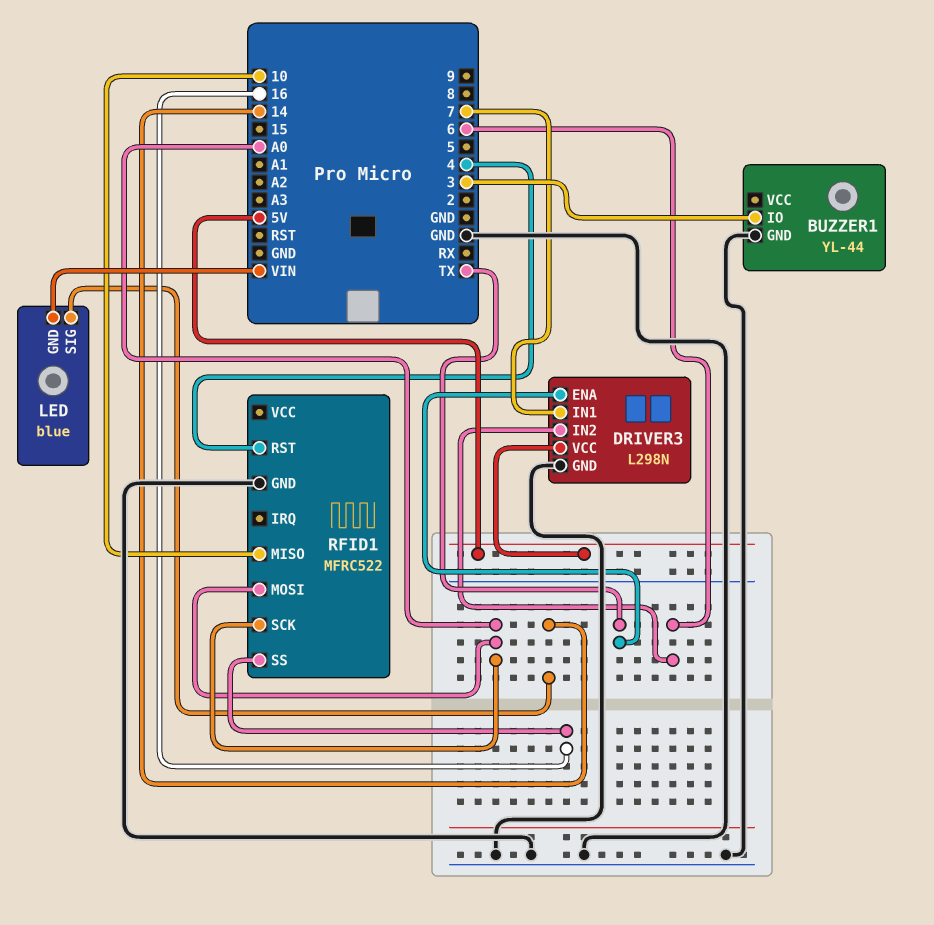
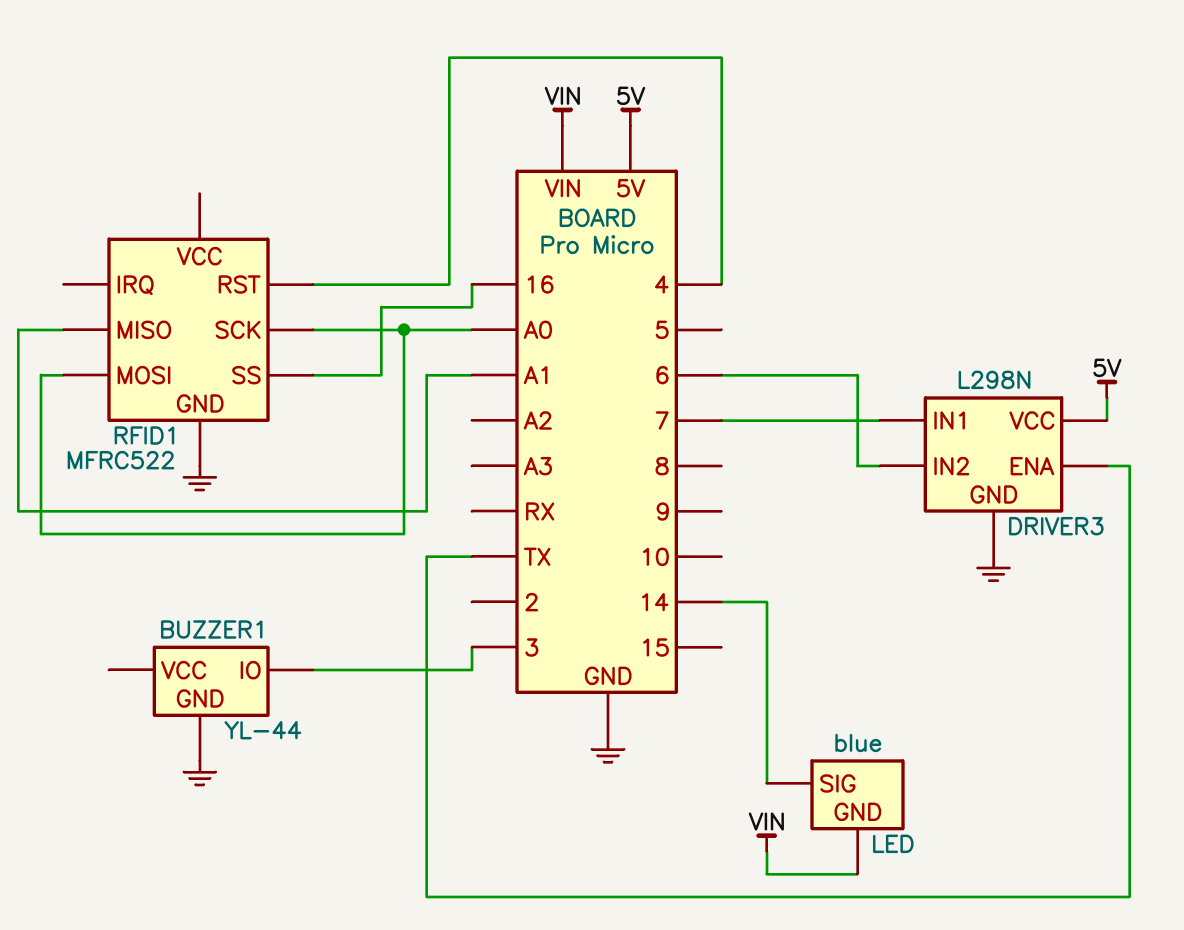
RFID1 pin MISO: 10 -> A1

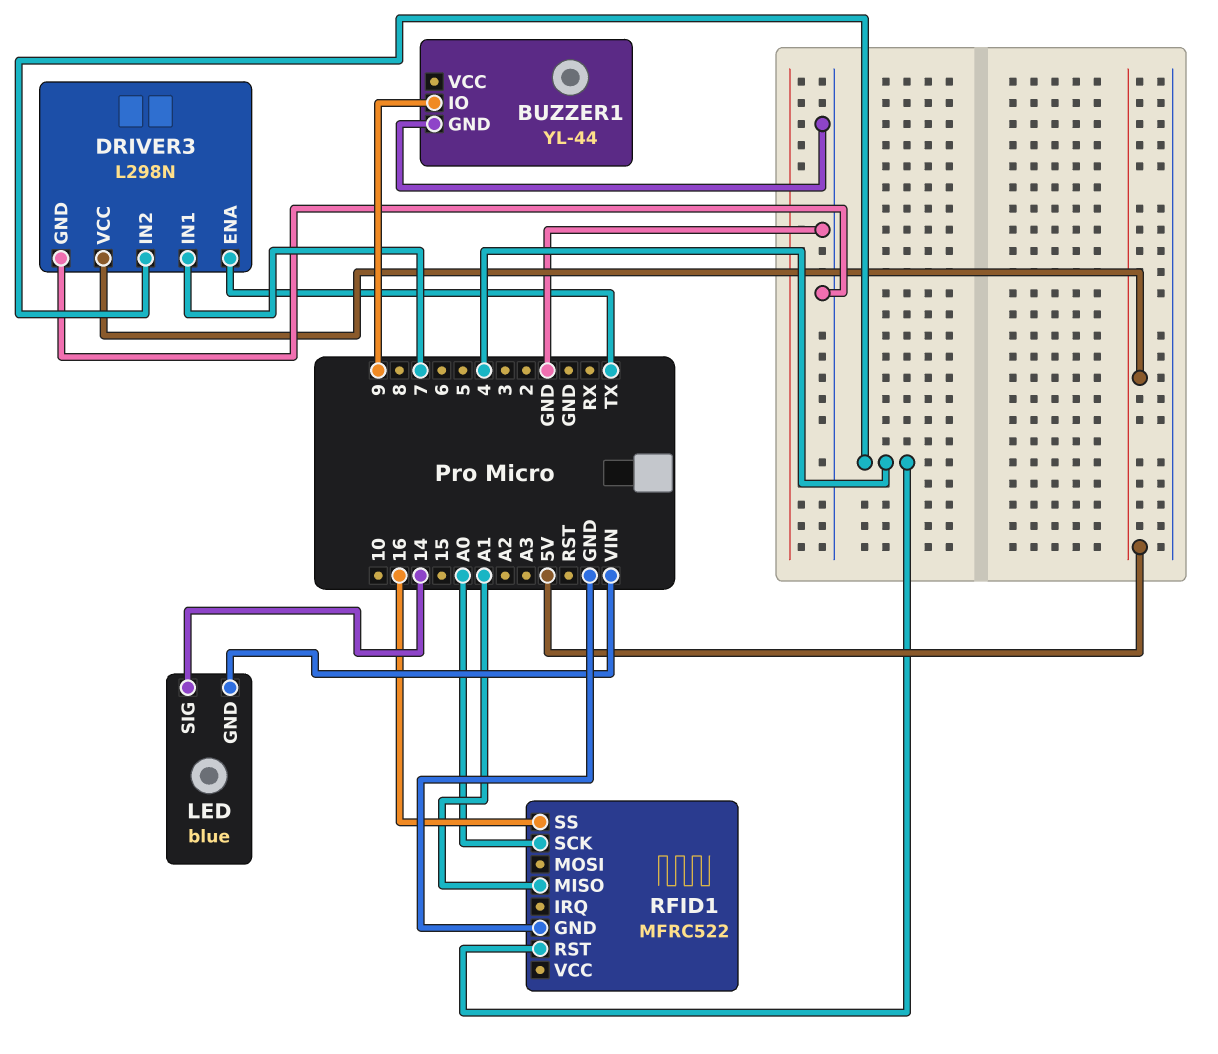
BUZZER1 pin IO: 3 -> 9
DRIVER3 pin IN2: 6 -> 4
RFID1 pin MOSI: A0 -> none

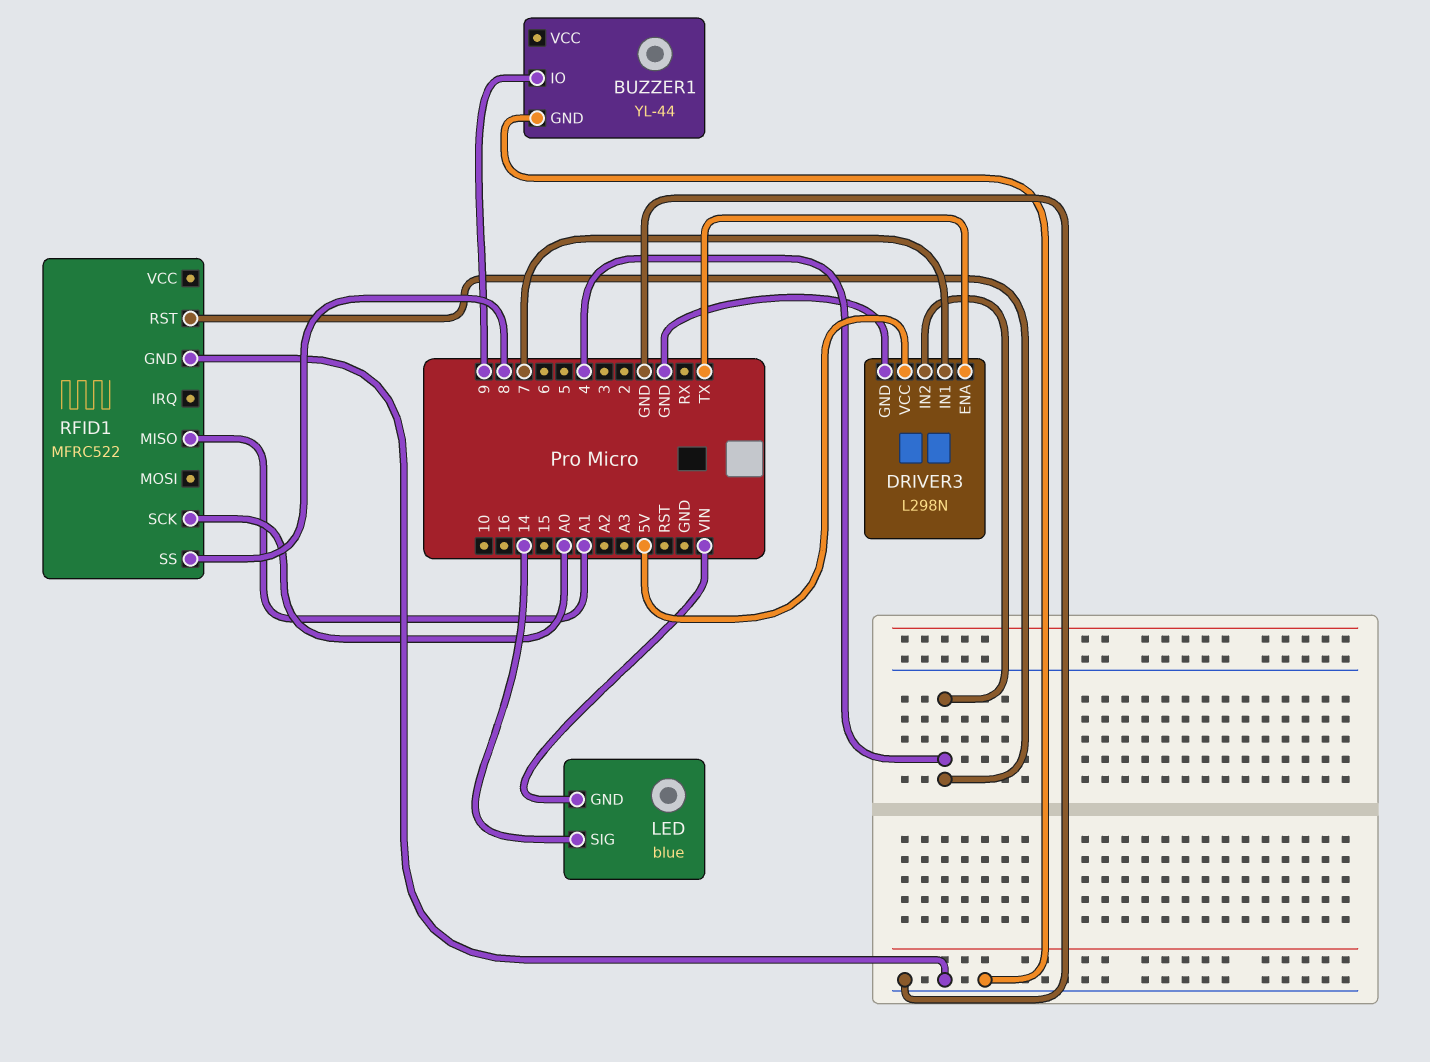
RFID1 pin SS: 16 -> 8

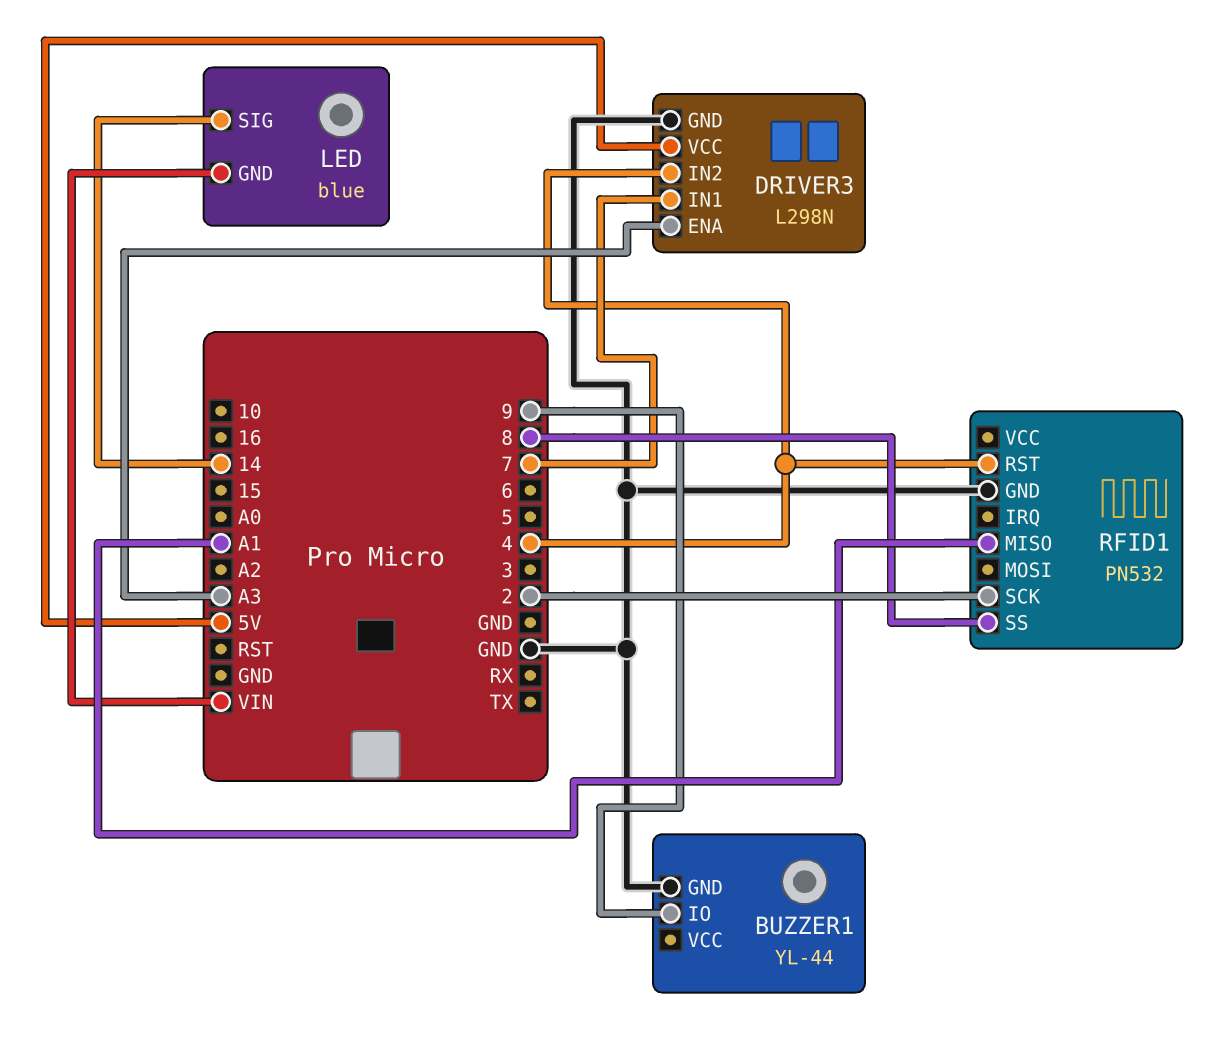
DRIVER3 pin ENA: TX -> A3
RFID1: MFRC522 -> PN532
RFID1 pin SCK: A0 -> 2

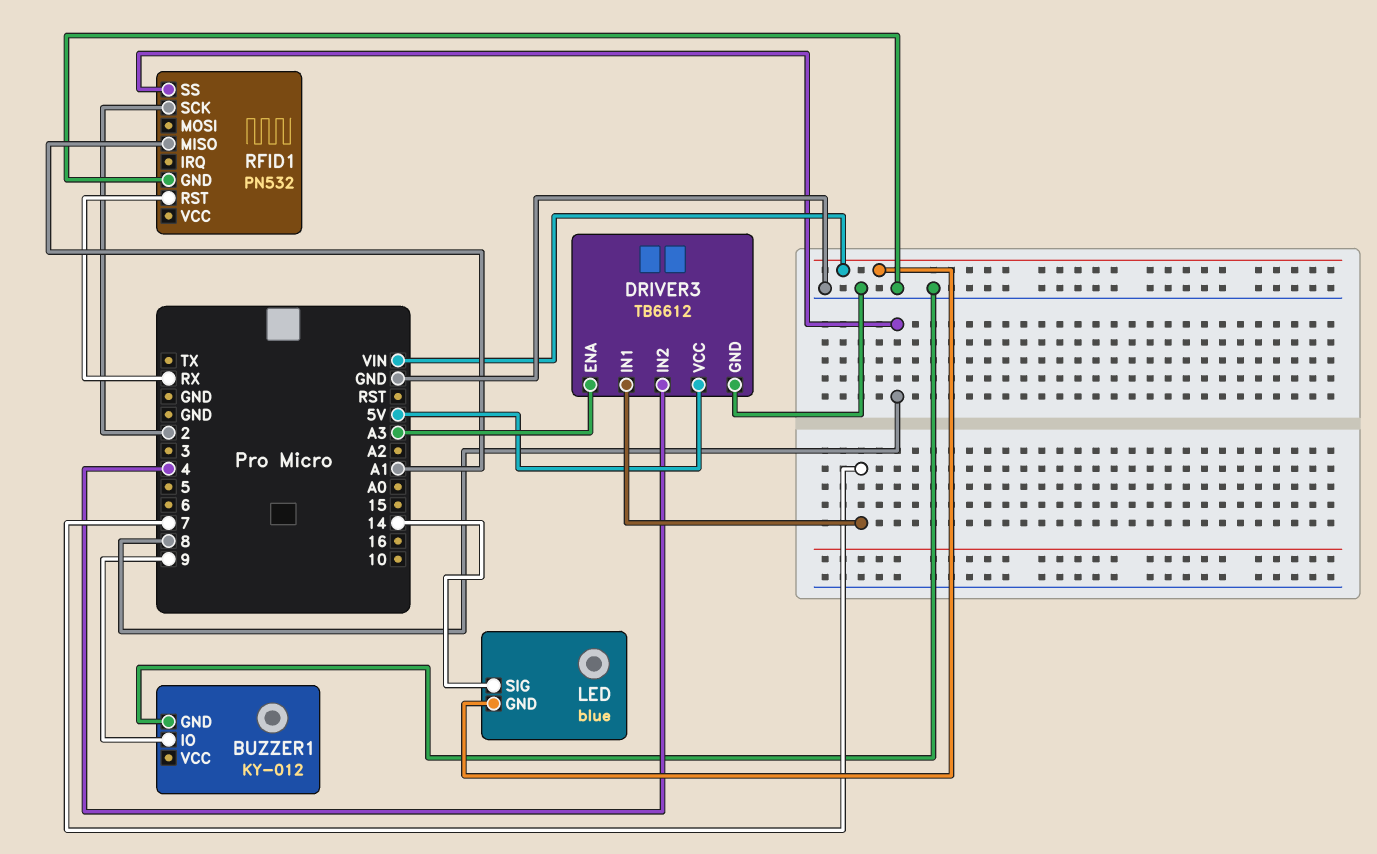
BUZZER1: YL-44 -> KY-012
DRIVER3: L298N -> TB6612
RFID1 pin RST: 4 -> RX

